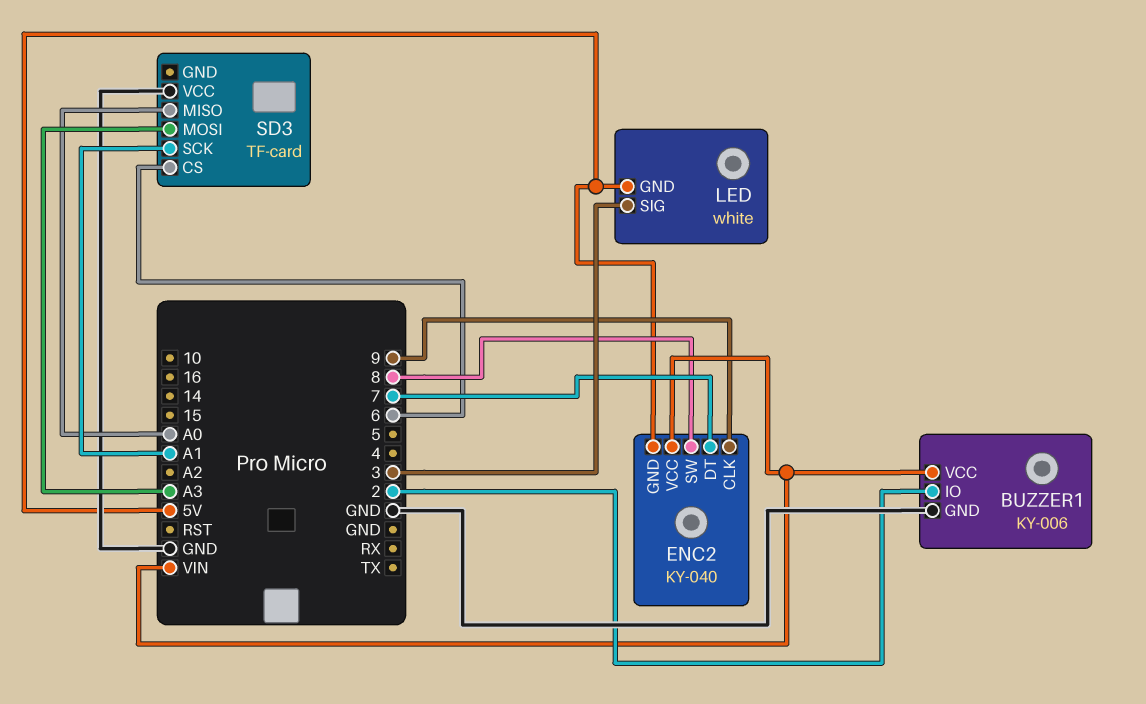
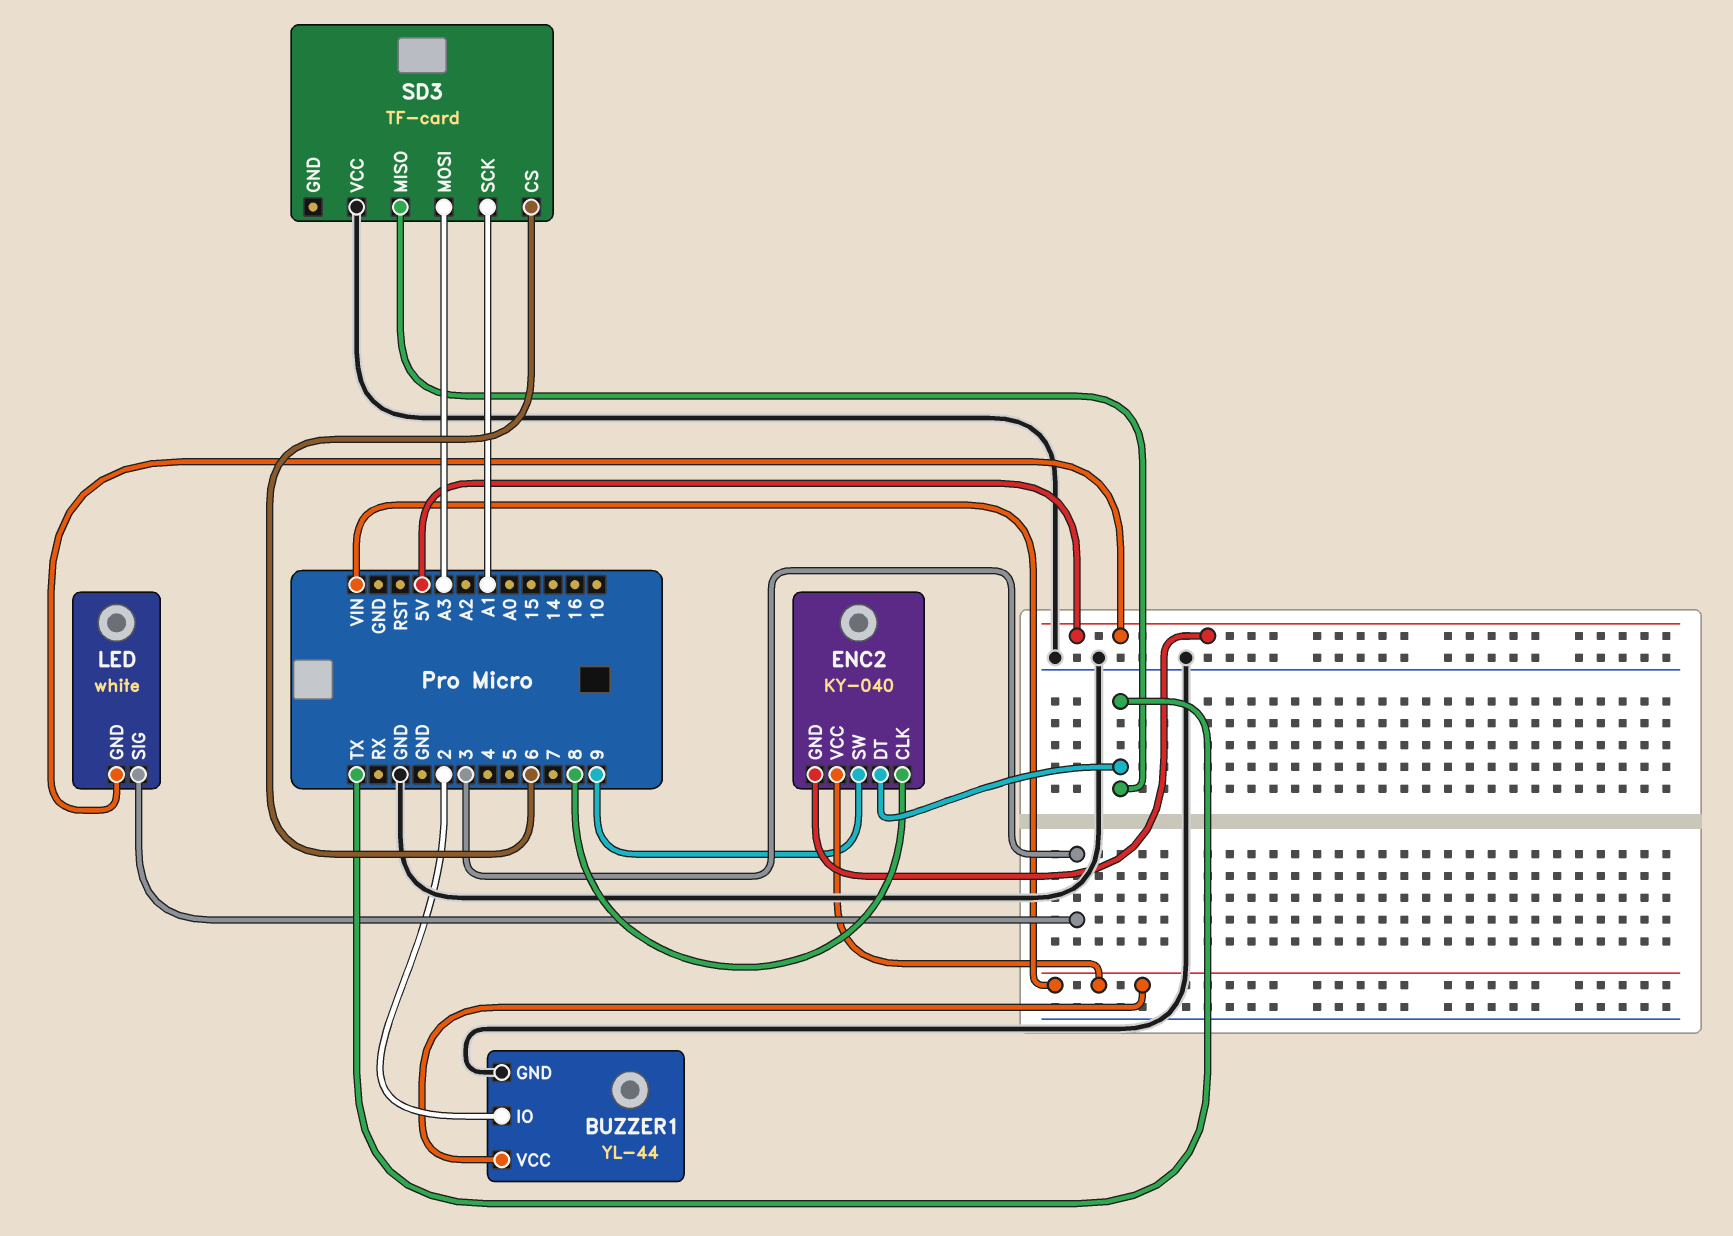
BUZZER1: KY-006 -> YL-44
ENC2 pin CLK: 9 -> 8
ENC2 pin DT: 7 -> TX
ENC2 pin SW: 8 -> 9
SD3 pin MISO: A0 -> TX

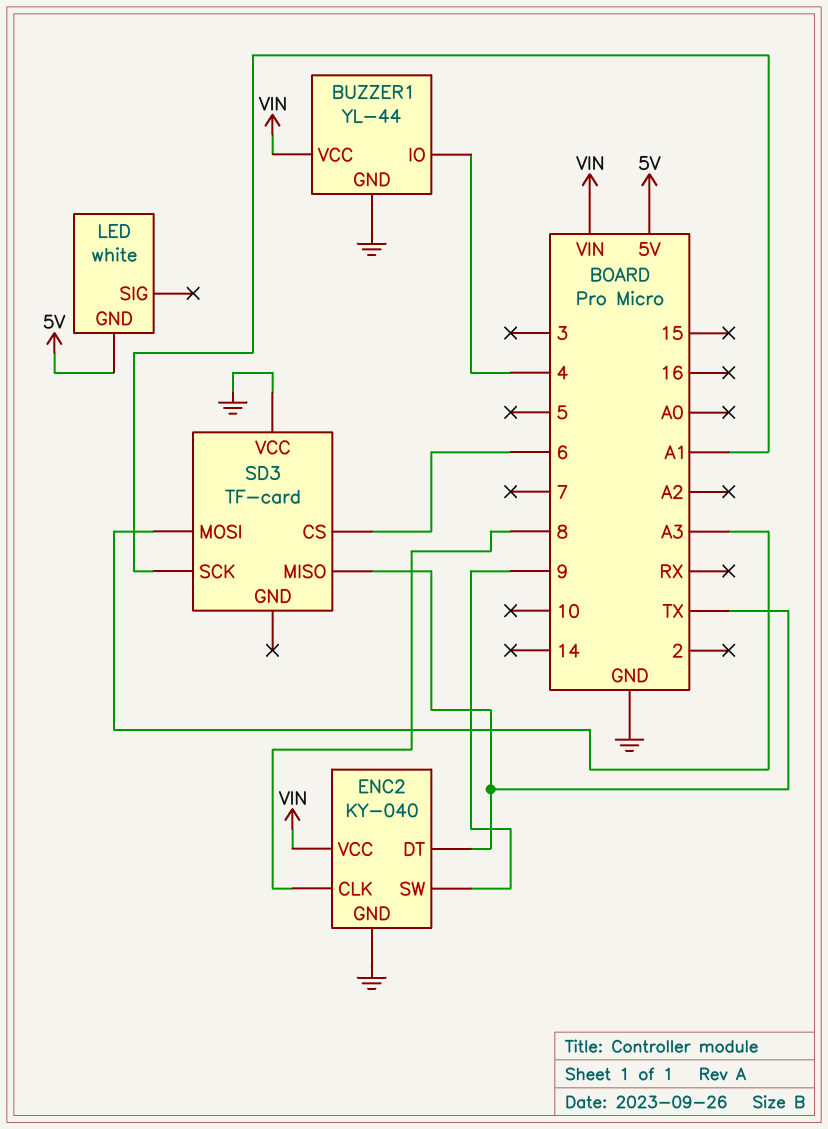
BUZZER1 pin IO: 2 -> 4
ENC2 pin GND: 5V -> GND
LED pin SIG: 3 -> none

